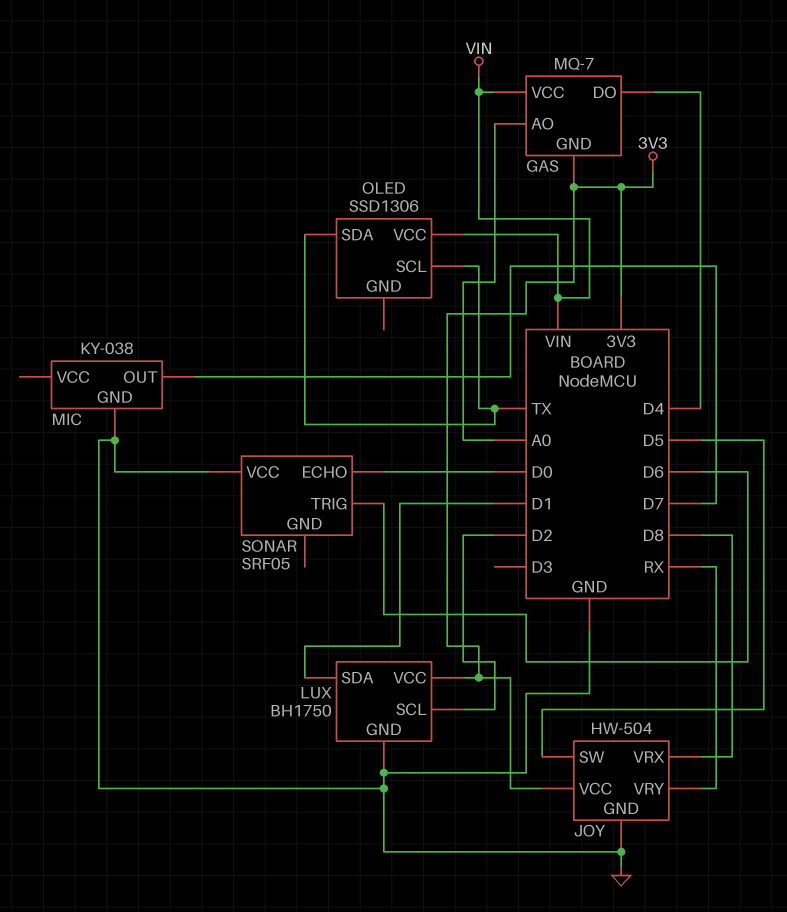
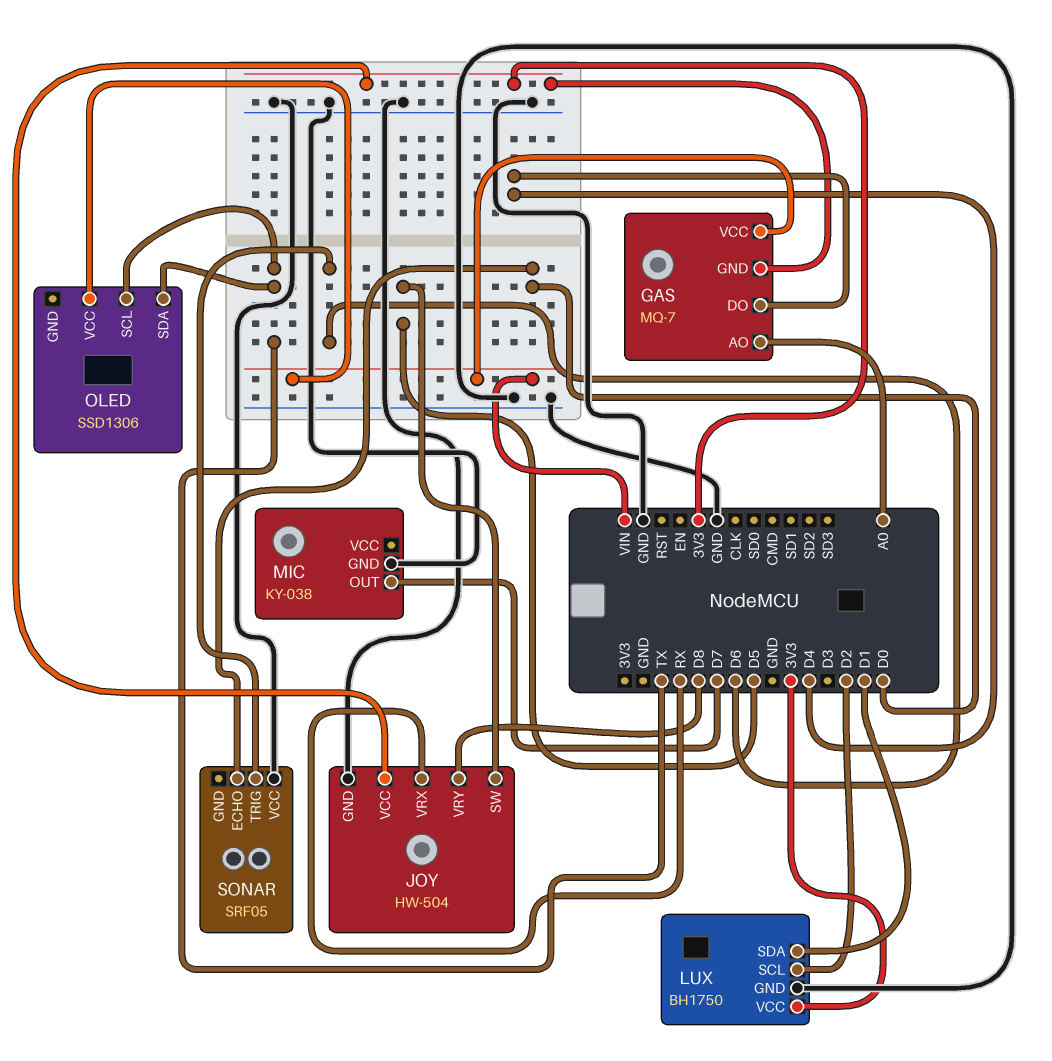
JOY pin VRX: D8 -> RX
JOY pin VRY: RX -> D8

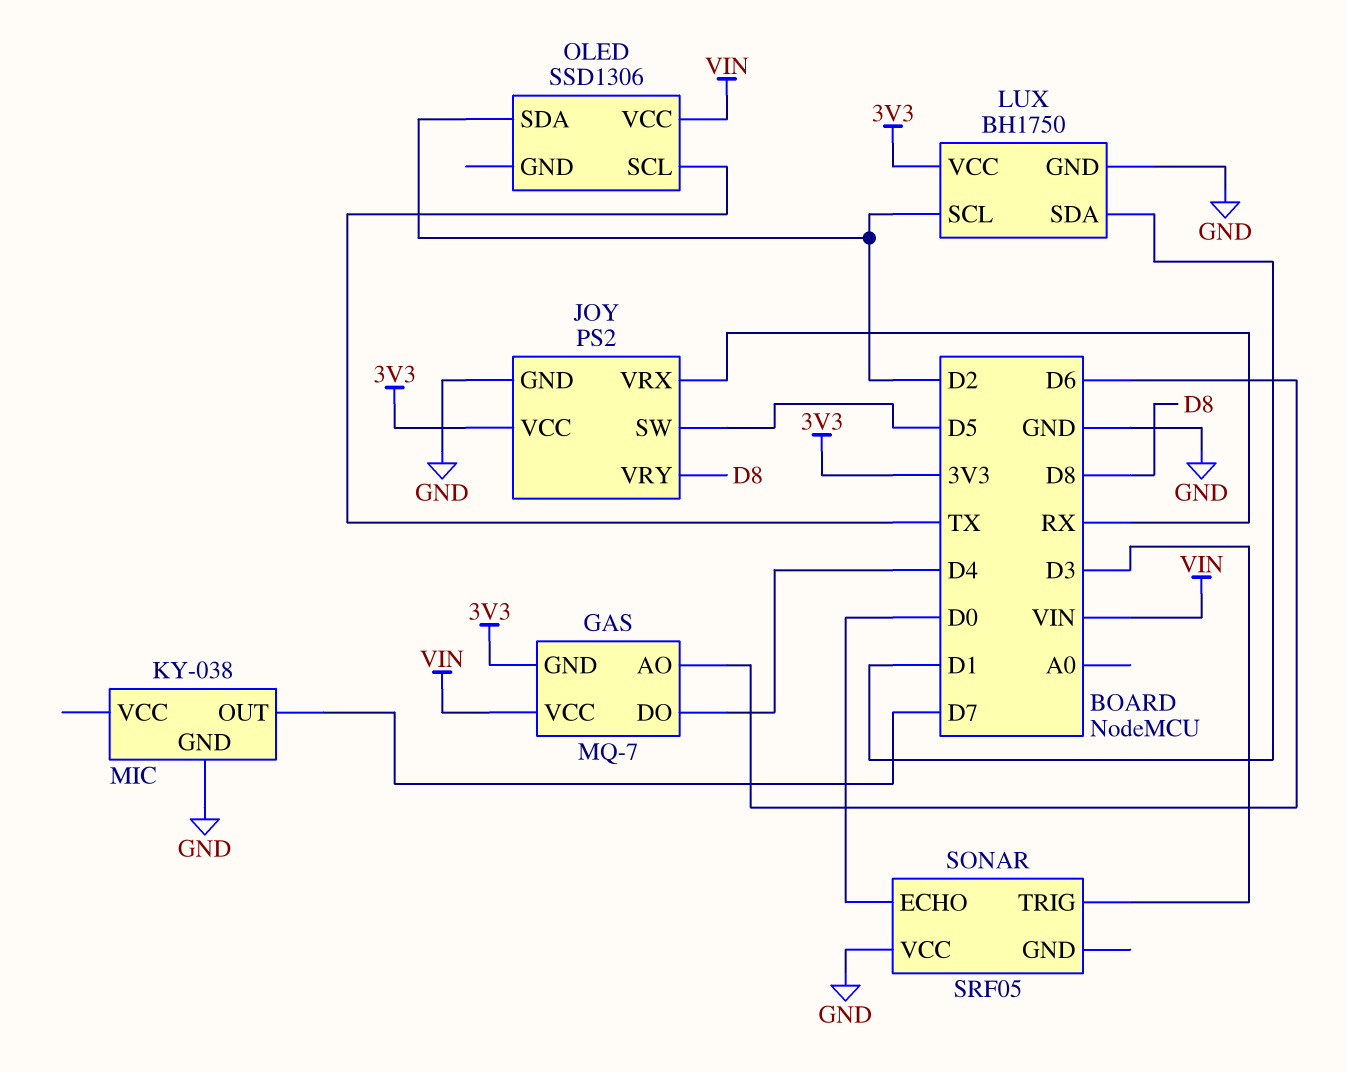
GAS pin AO: A0 -> D6
JOY: HW-504 -> PS2
OLED pin SDA: TX -> D2
SONAR pin TRIG: D6 -> D3

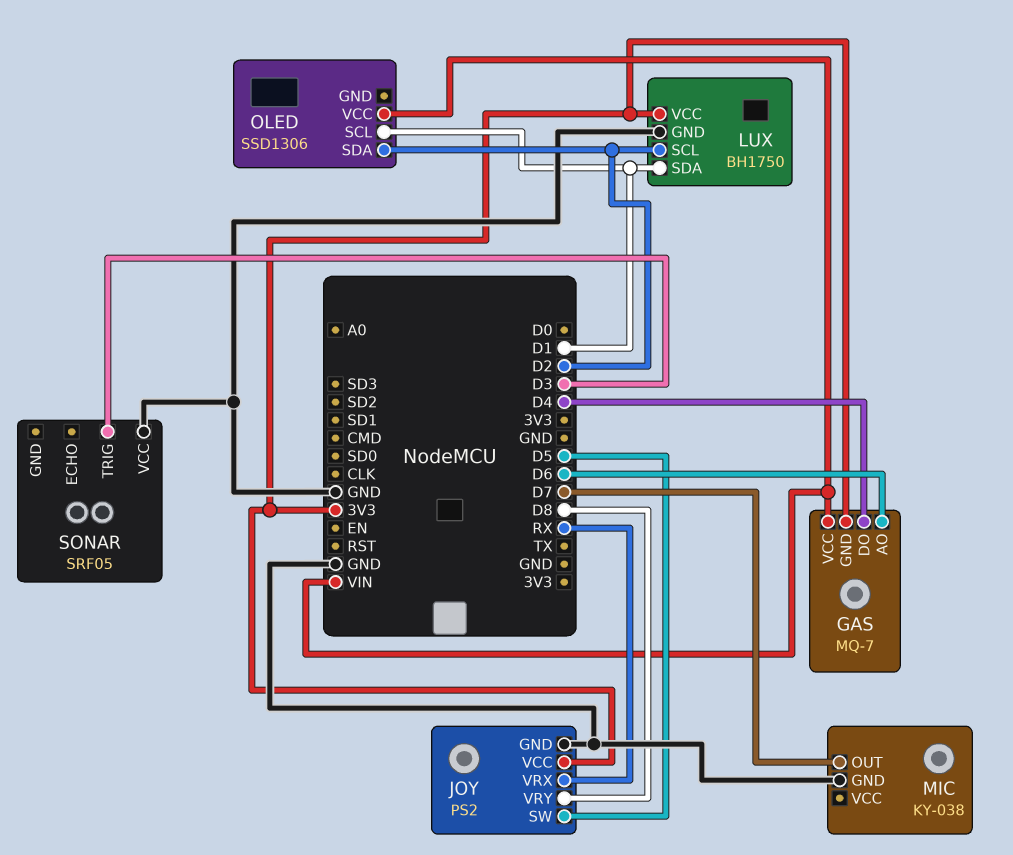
OLED pin SCL: TX -> D1
SONAR pin ECHO: D0 -> none

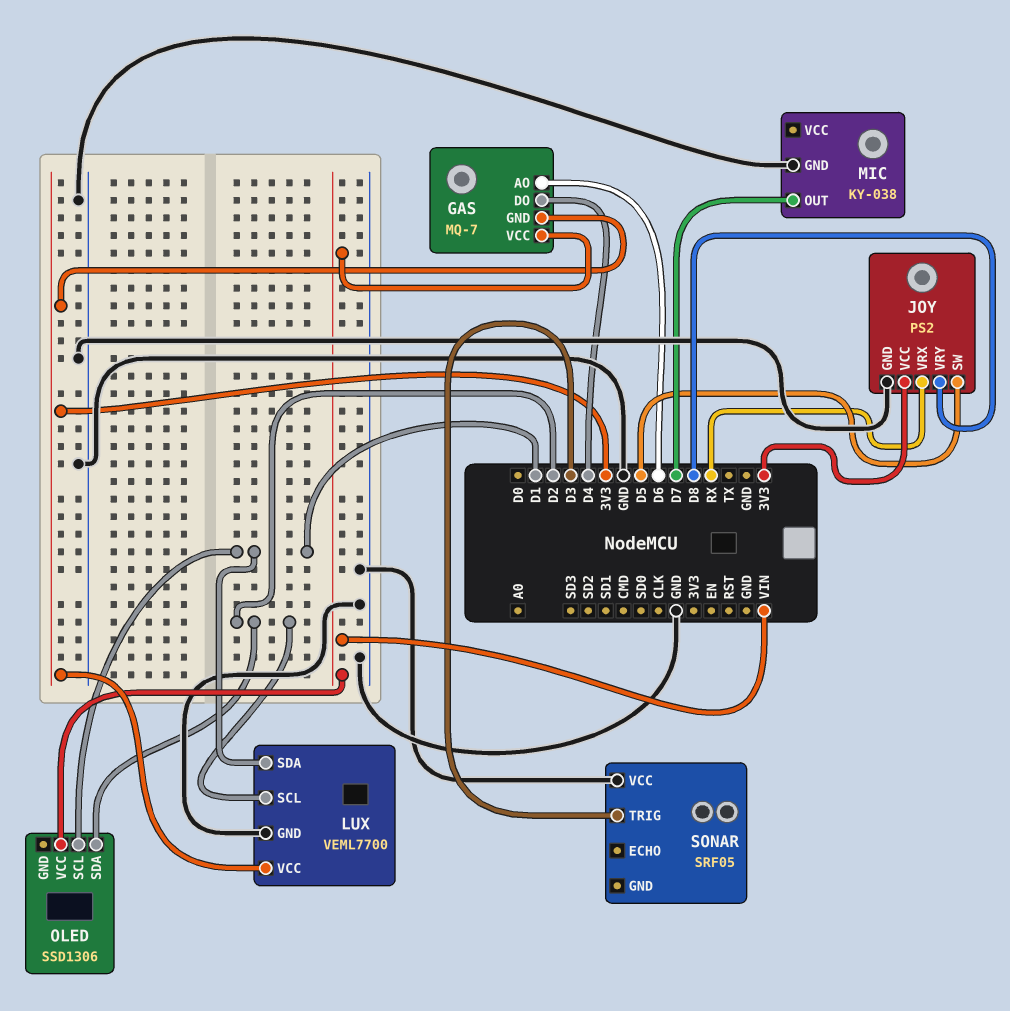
LUX: BH1750 -> VEML7700

